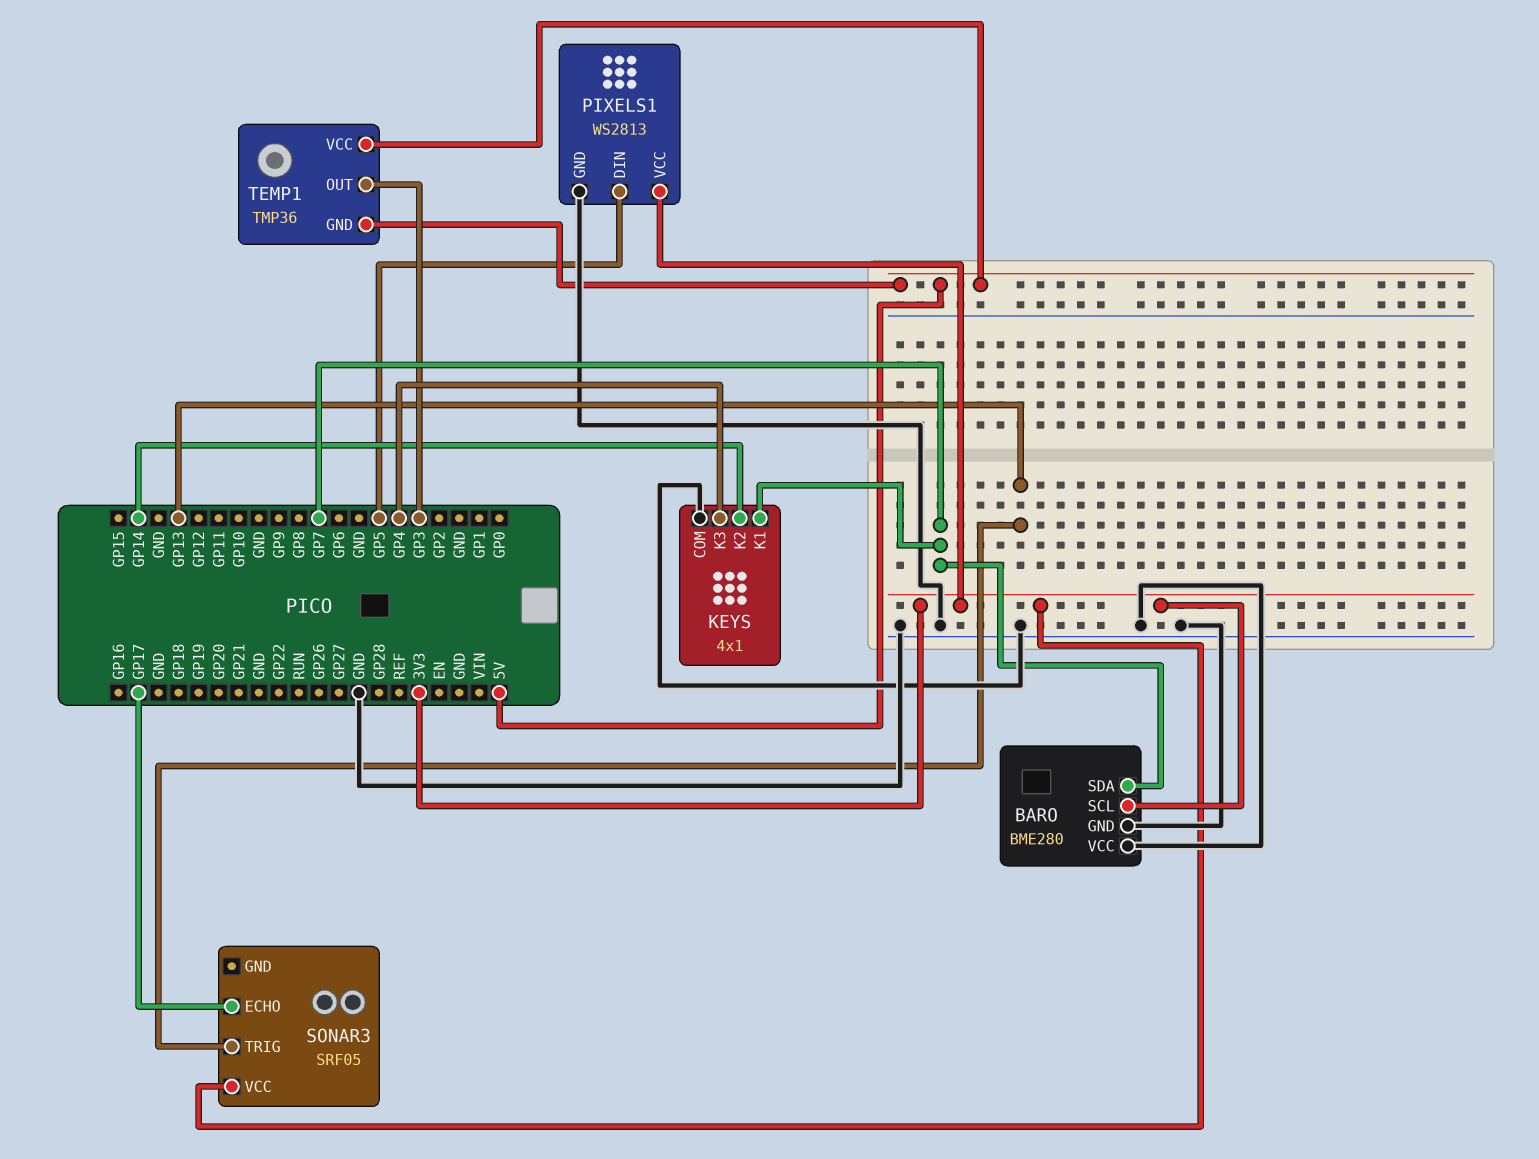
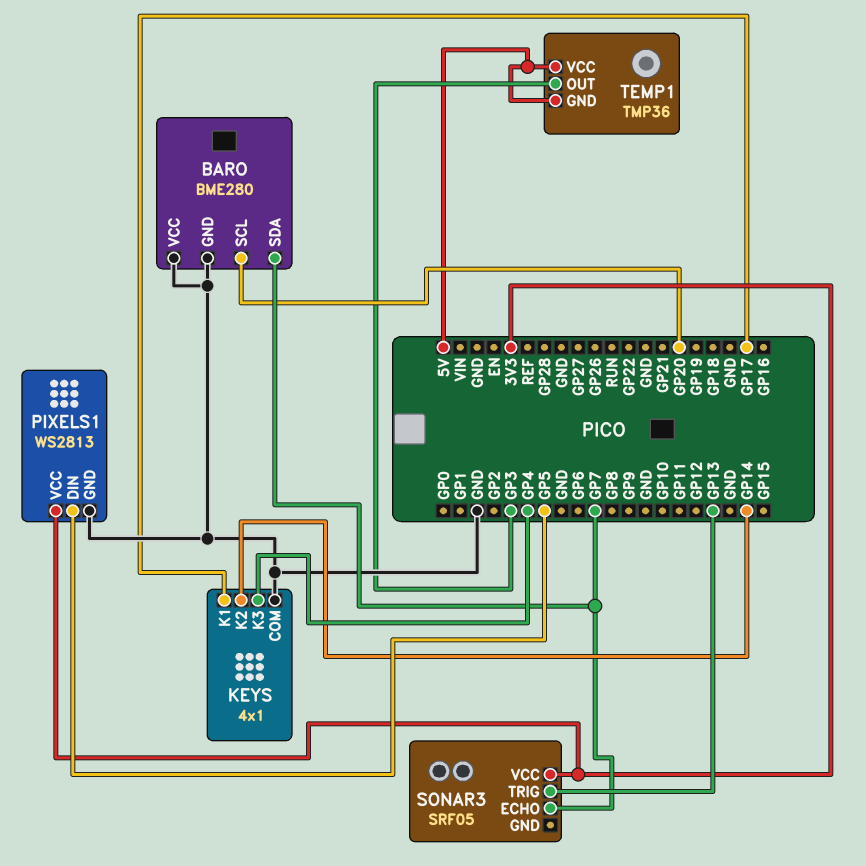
BARO pin SCL: 3V3 -> GP20
KEYS pin K1: GP7 -> GP17
SONAR3 pin ECHO: GP17 -> GP7

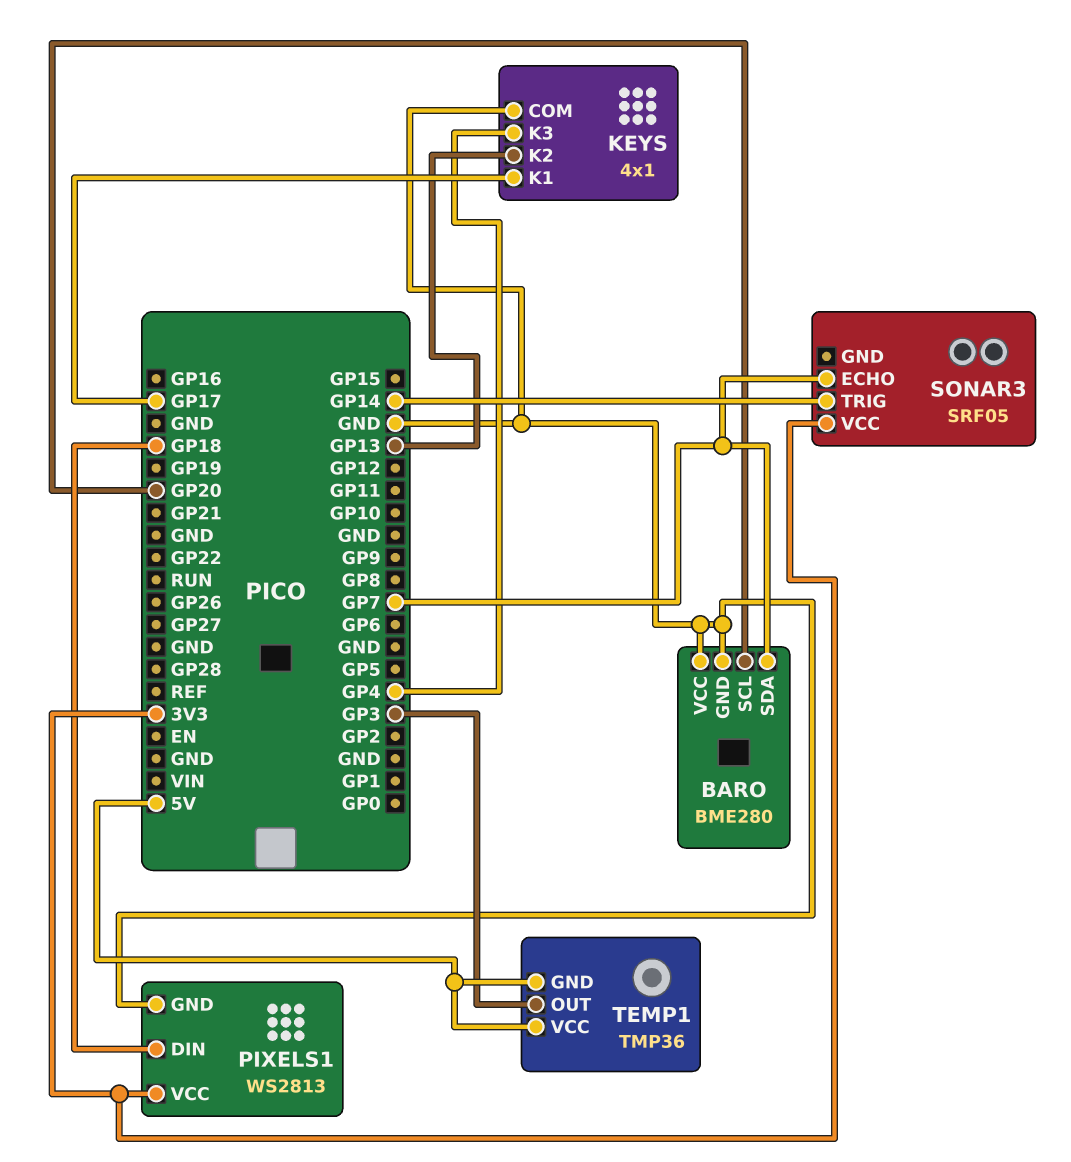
KEYS pin K2: GP14 -> GP13
PIXELS1 pin DIN: GP5 -> GP18
SONAR3 pin TRIG: GP13 -> GP14

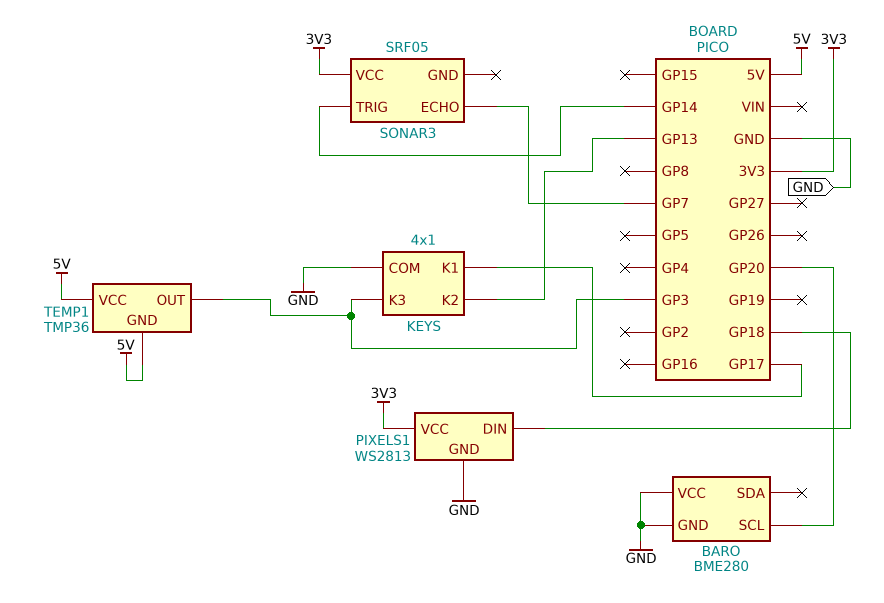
BARO pin SDA: GP7 -> none
KEYS pin K3: GP4 -> GP3

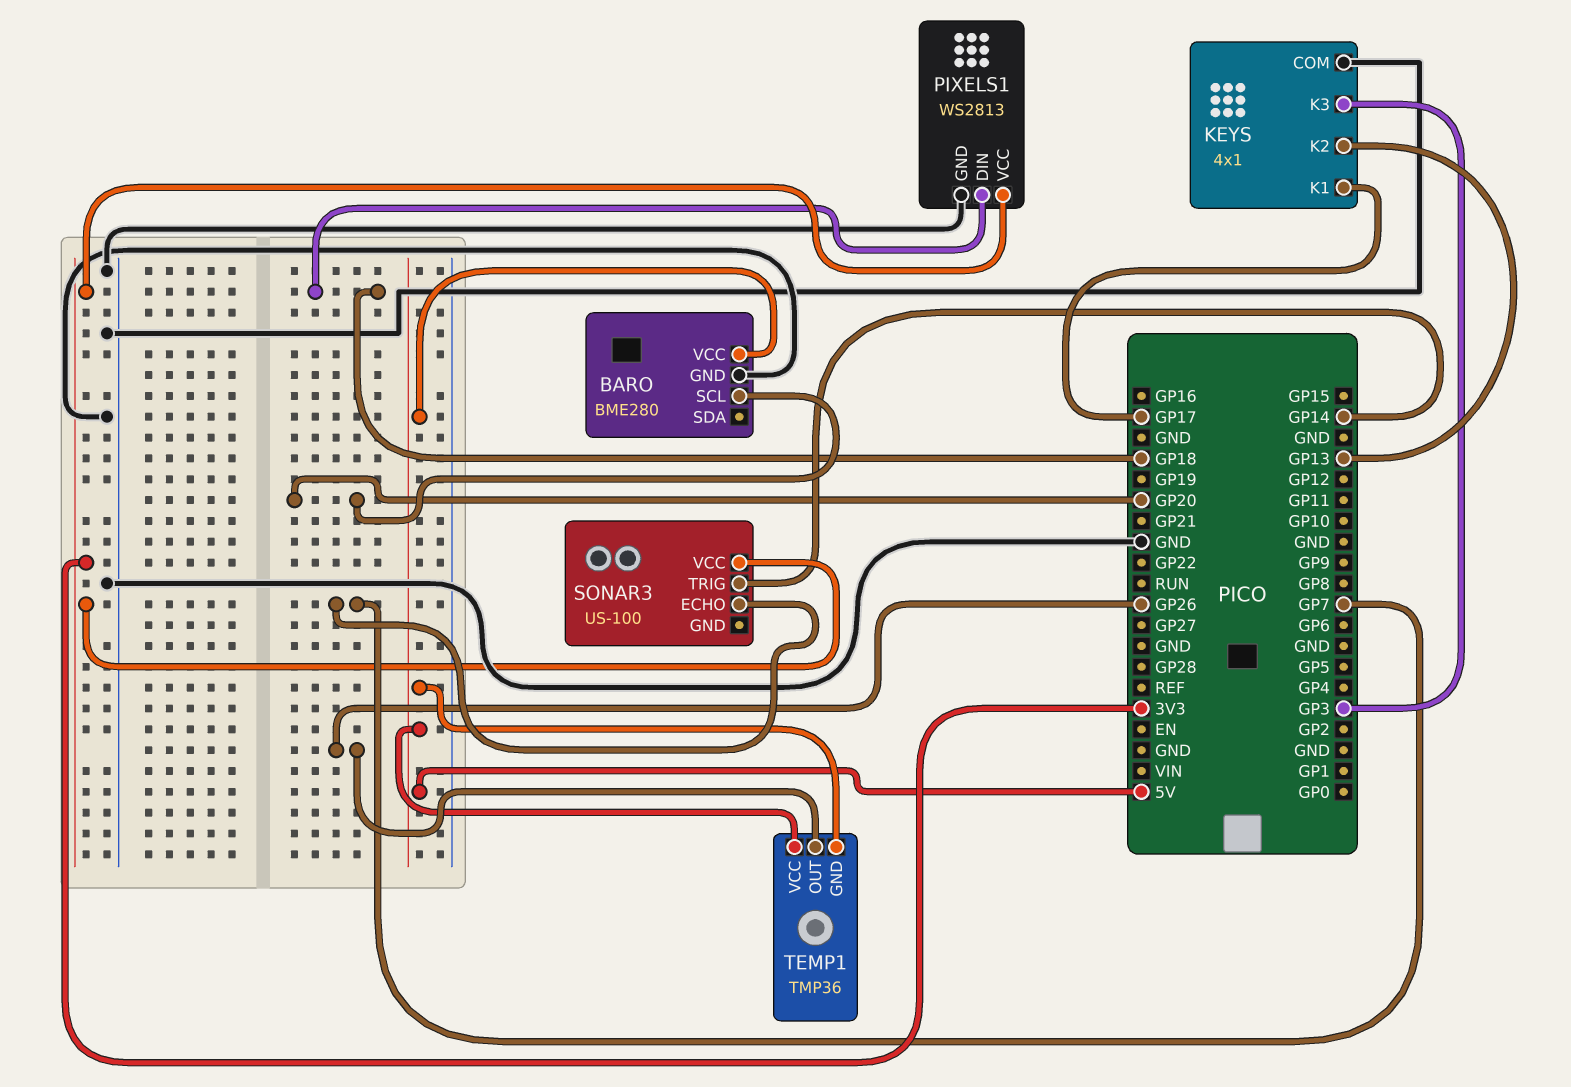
BARO pin VCC: GND -> 5V
SONAR3: SRF05 -> US-100
TEMP1 pin OUT: GP3 -> GP26

